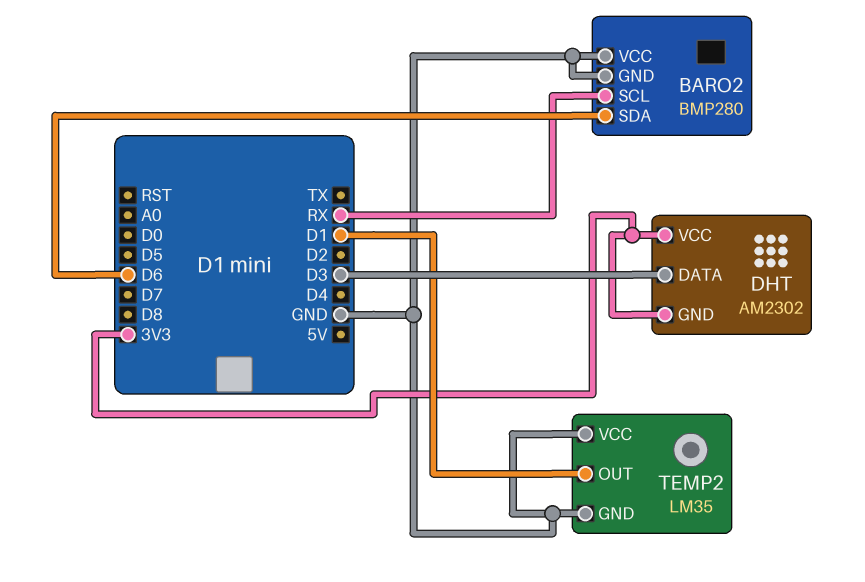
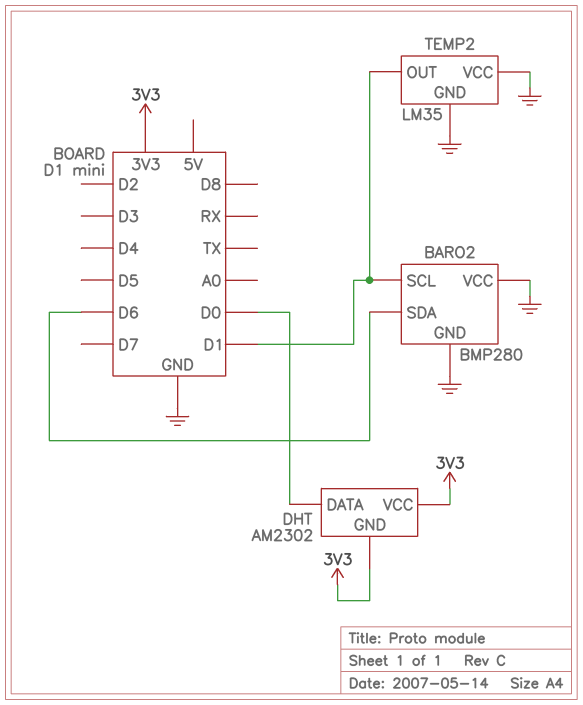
BARO2 pin SCL: RX -> D1
DHT pin DATA: D3 -> D0

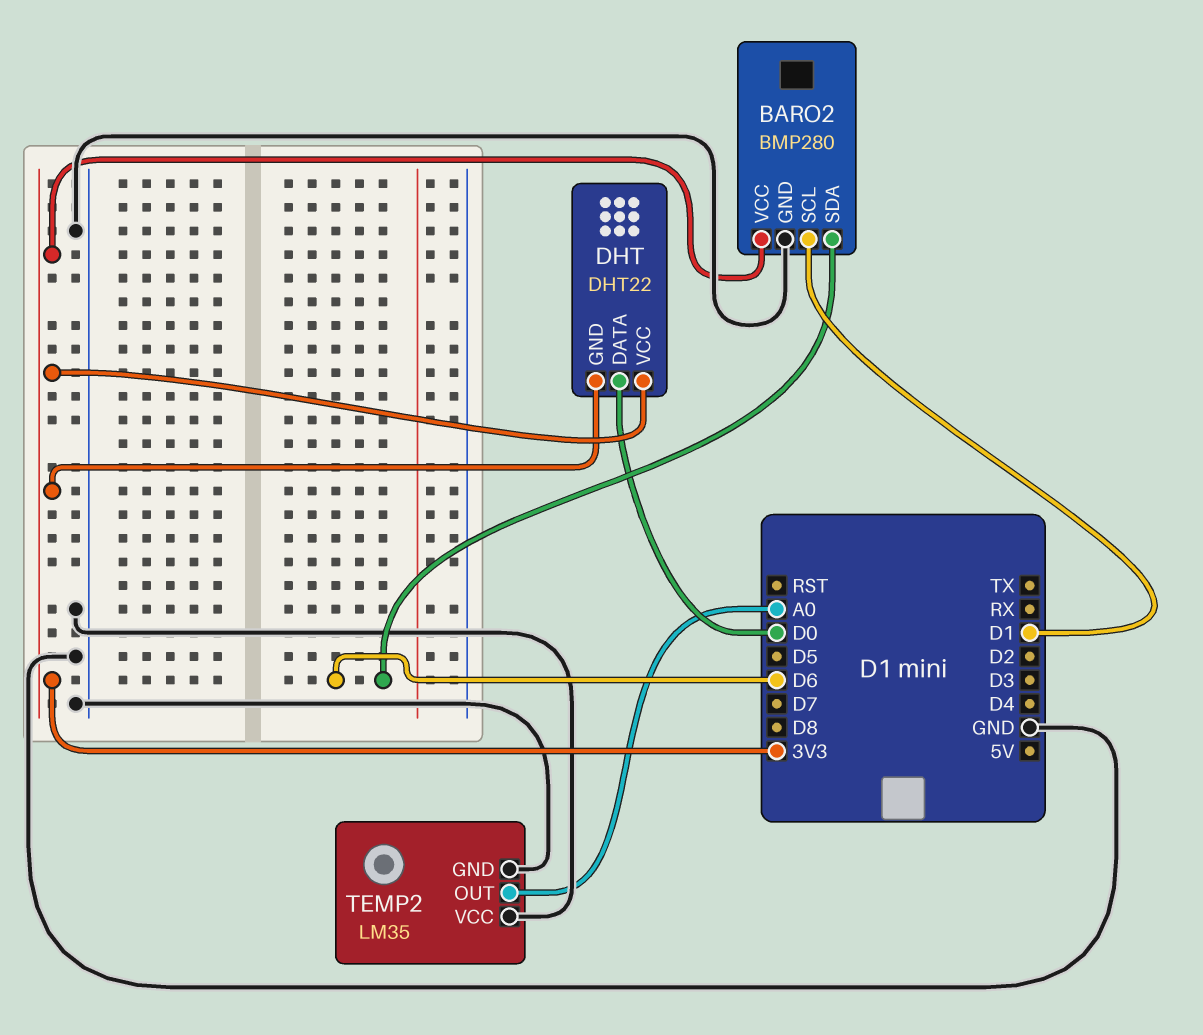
BARO2 pin VCC: GND -> 3V3
DHT: AM2302 -> DHT22
TEMP2 pin OUT: D1 -> A0

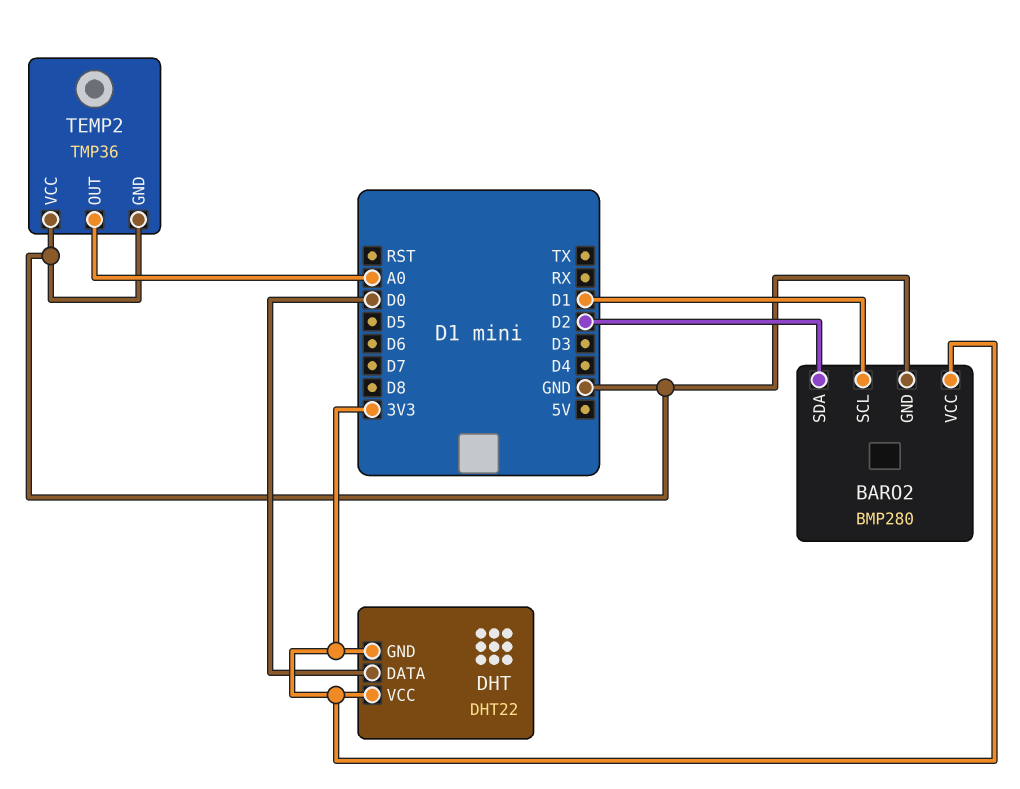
BARO2 pin SDA: D6 -> D2
TEMP2: LM35 -> TMP36

